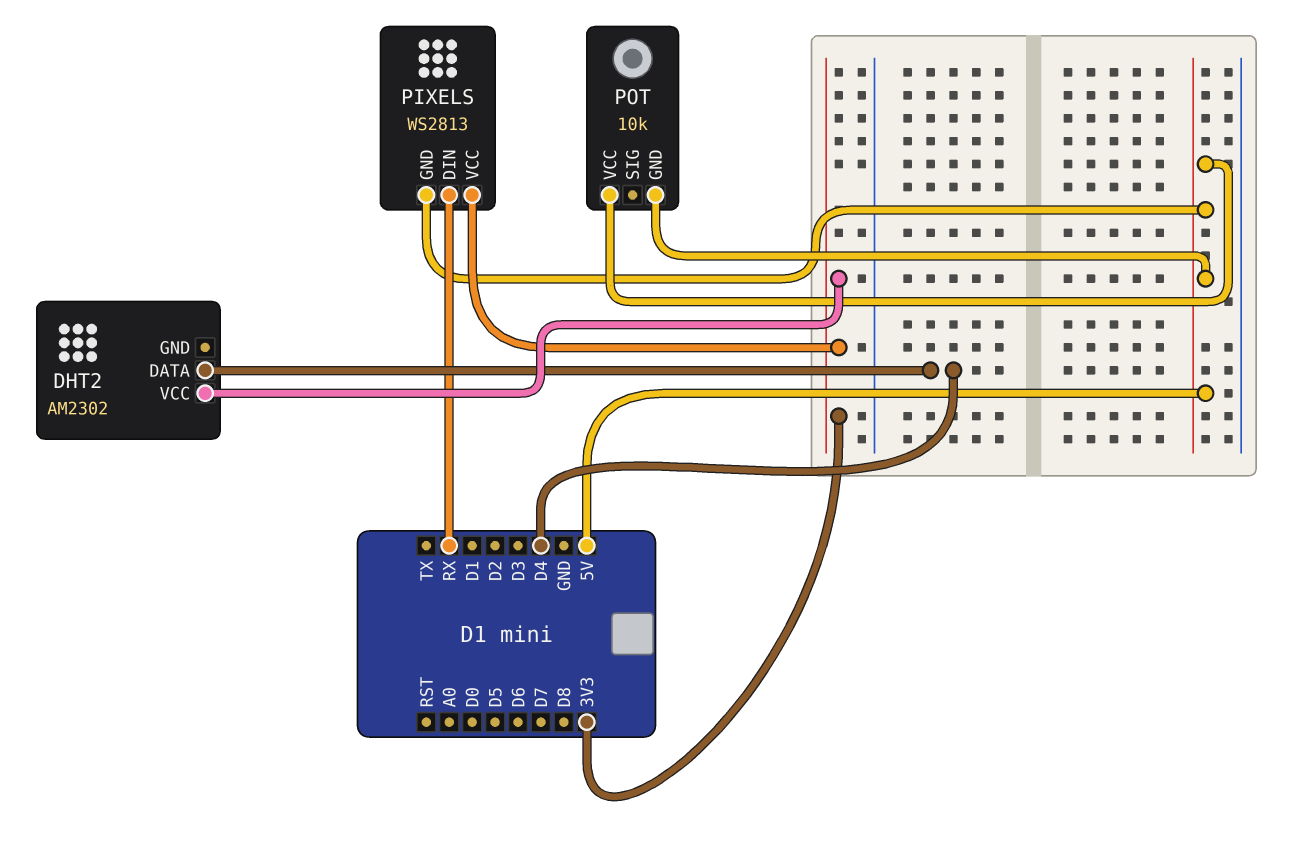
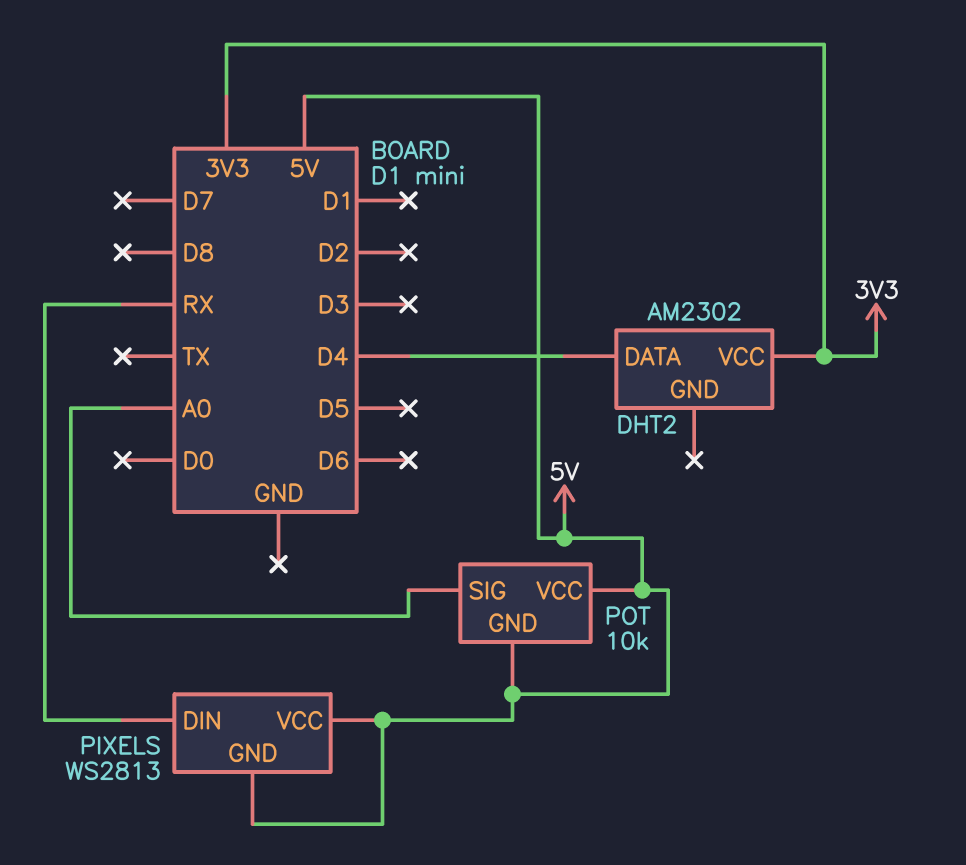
PIXELS pin VCC: 3V3 -> 5V
POT pin SIG: none -> A0

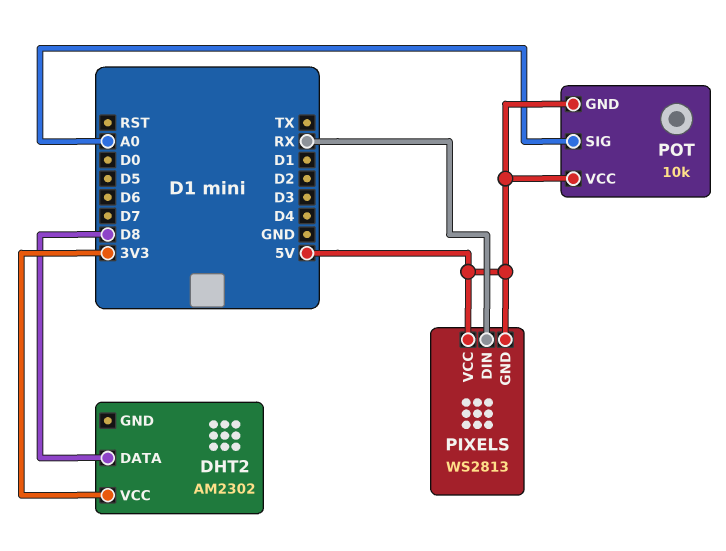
DHT2 pin DATA: D4 -> D8

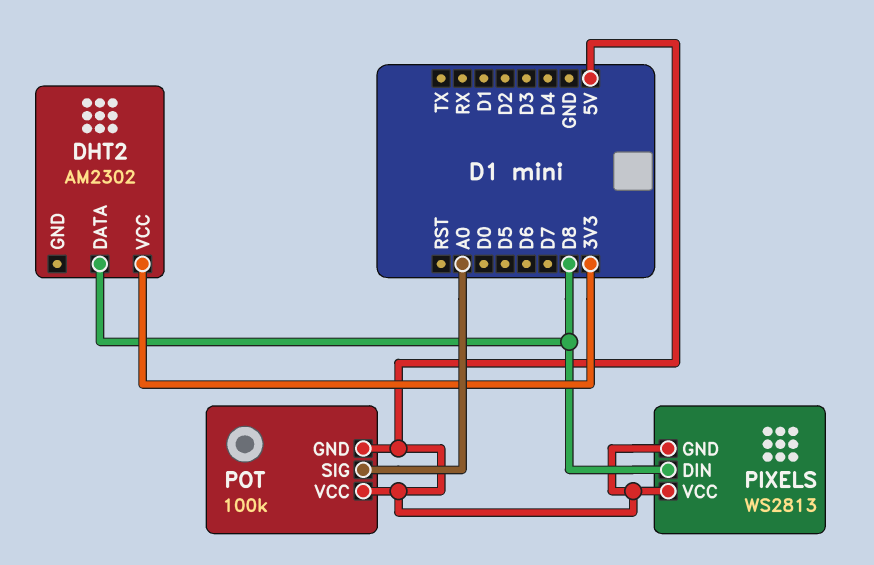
PIXELS pin DIN: RX -> D8
POT: 10k -> 100k

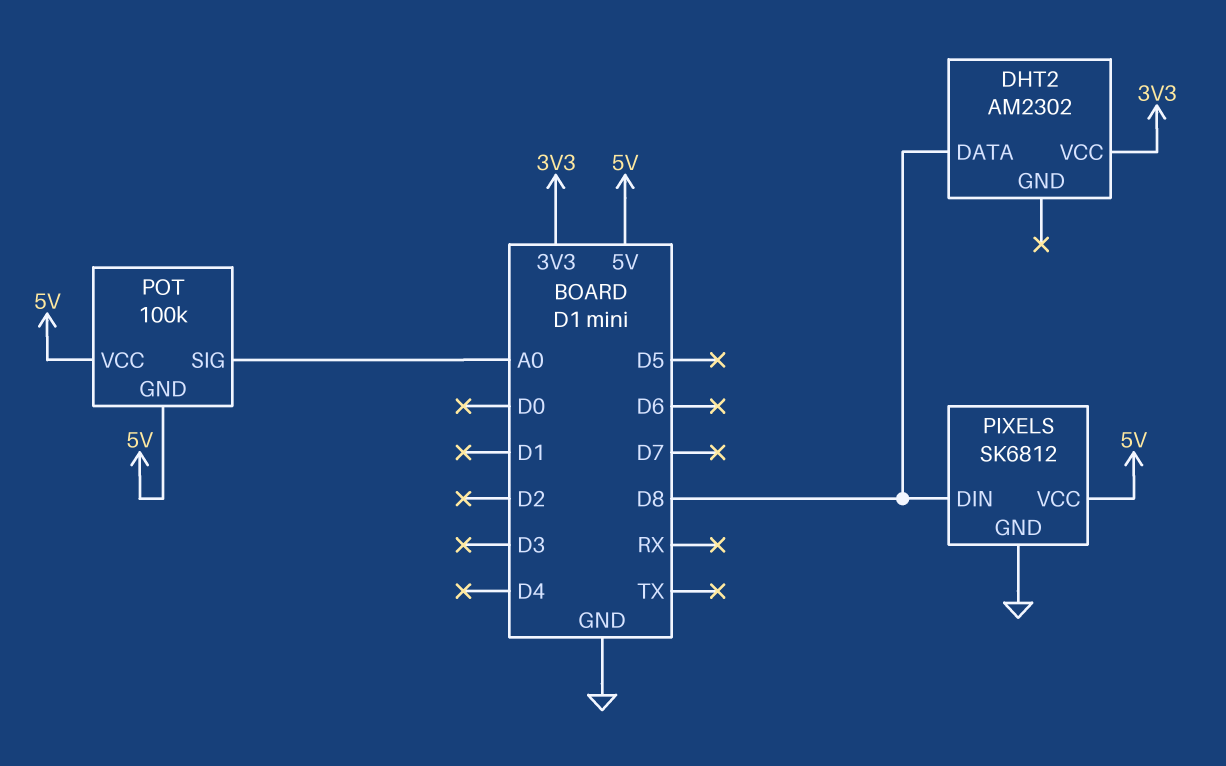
PIXELS: WS2813 -> SK6812
PIXELS pin GND: 5V -> GND

